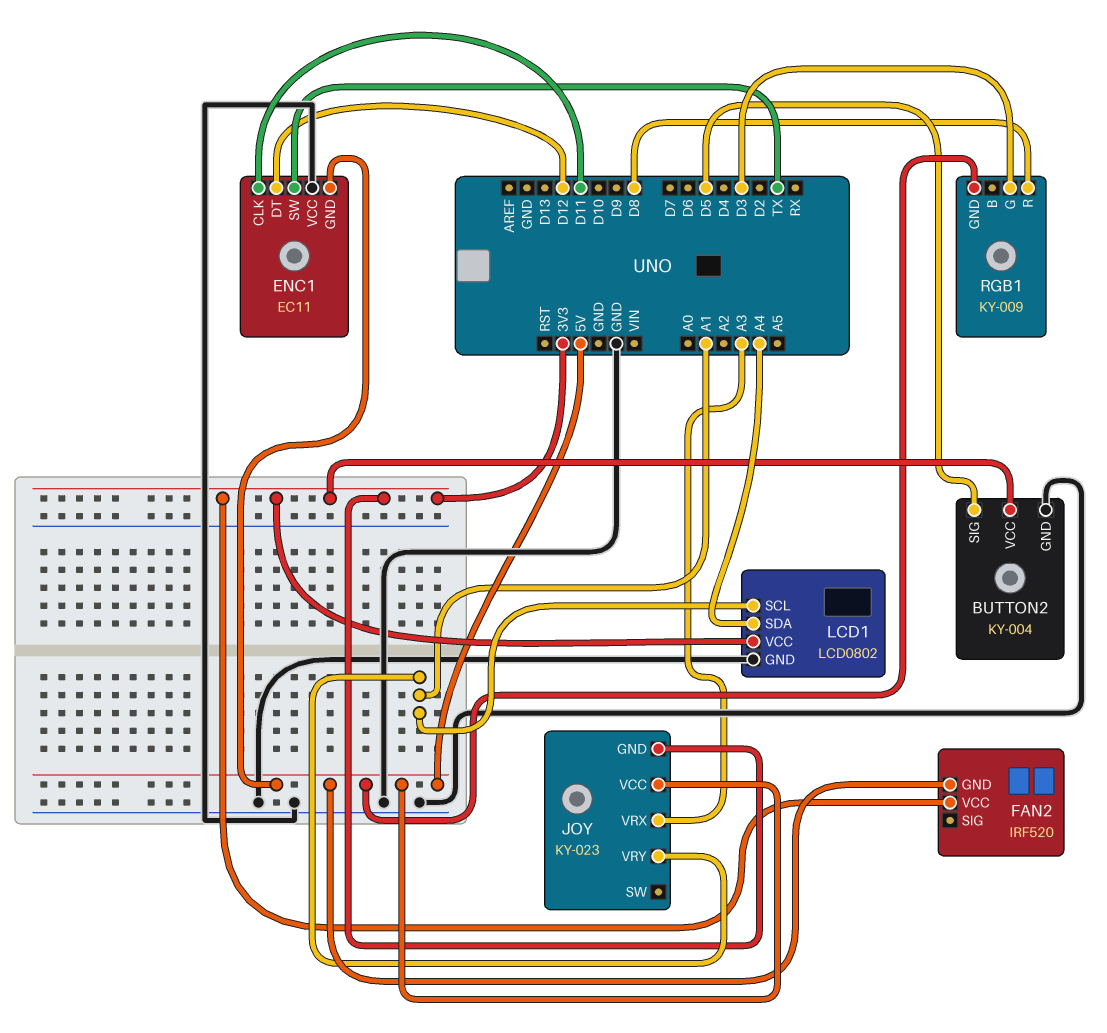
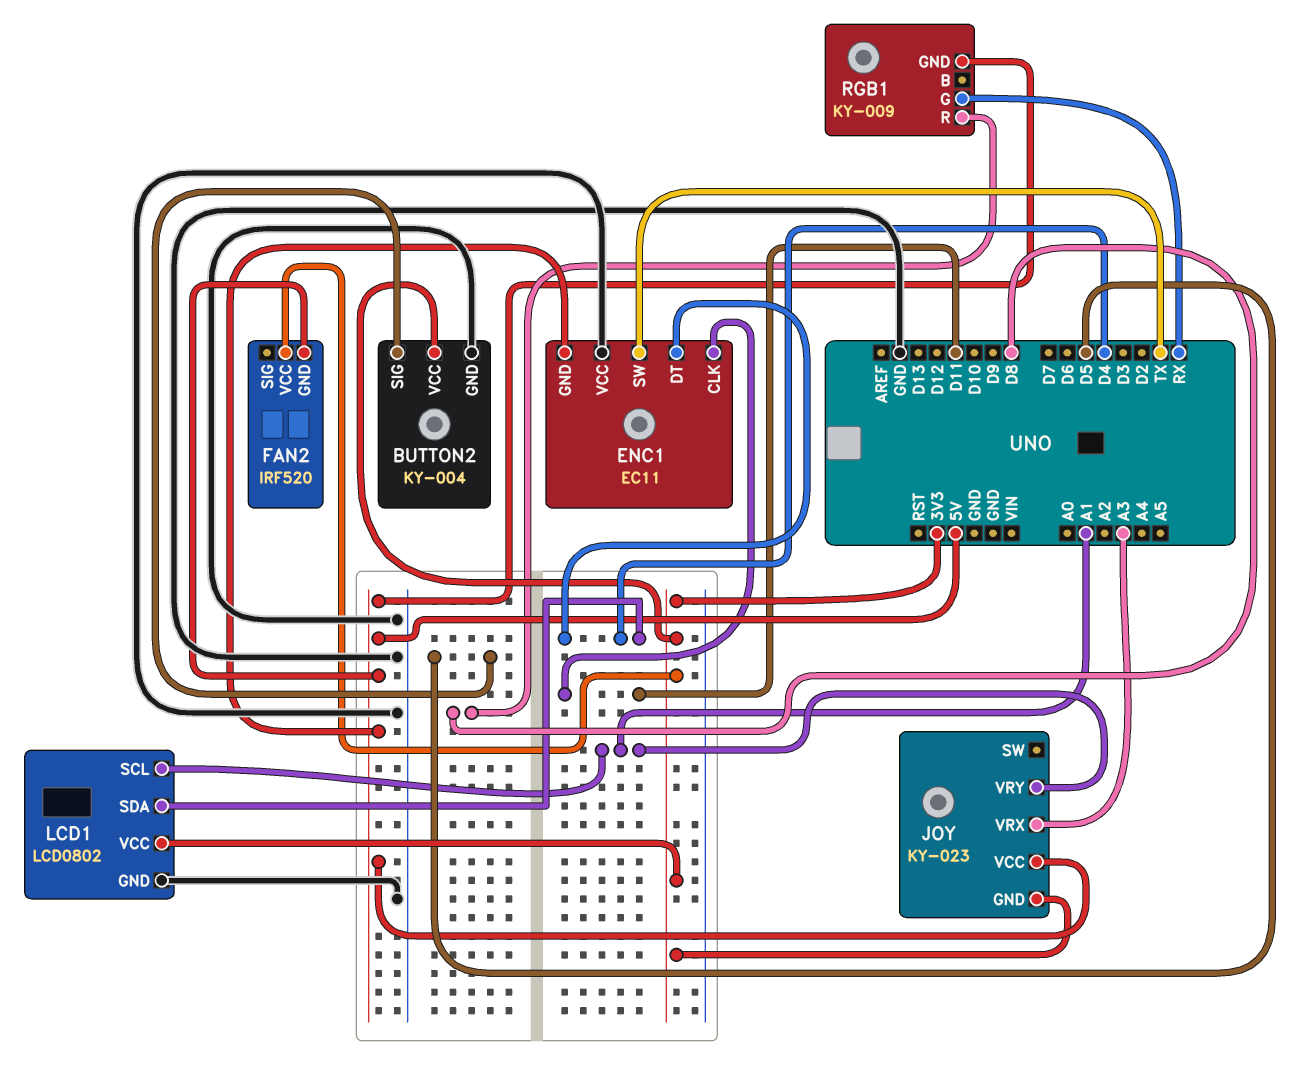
ENC1 pin DT: D12 -> D4
LCD1 pin SDA: A4 -> D4
RGB1 pin G: D3 -> RX

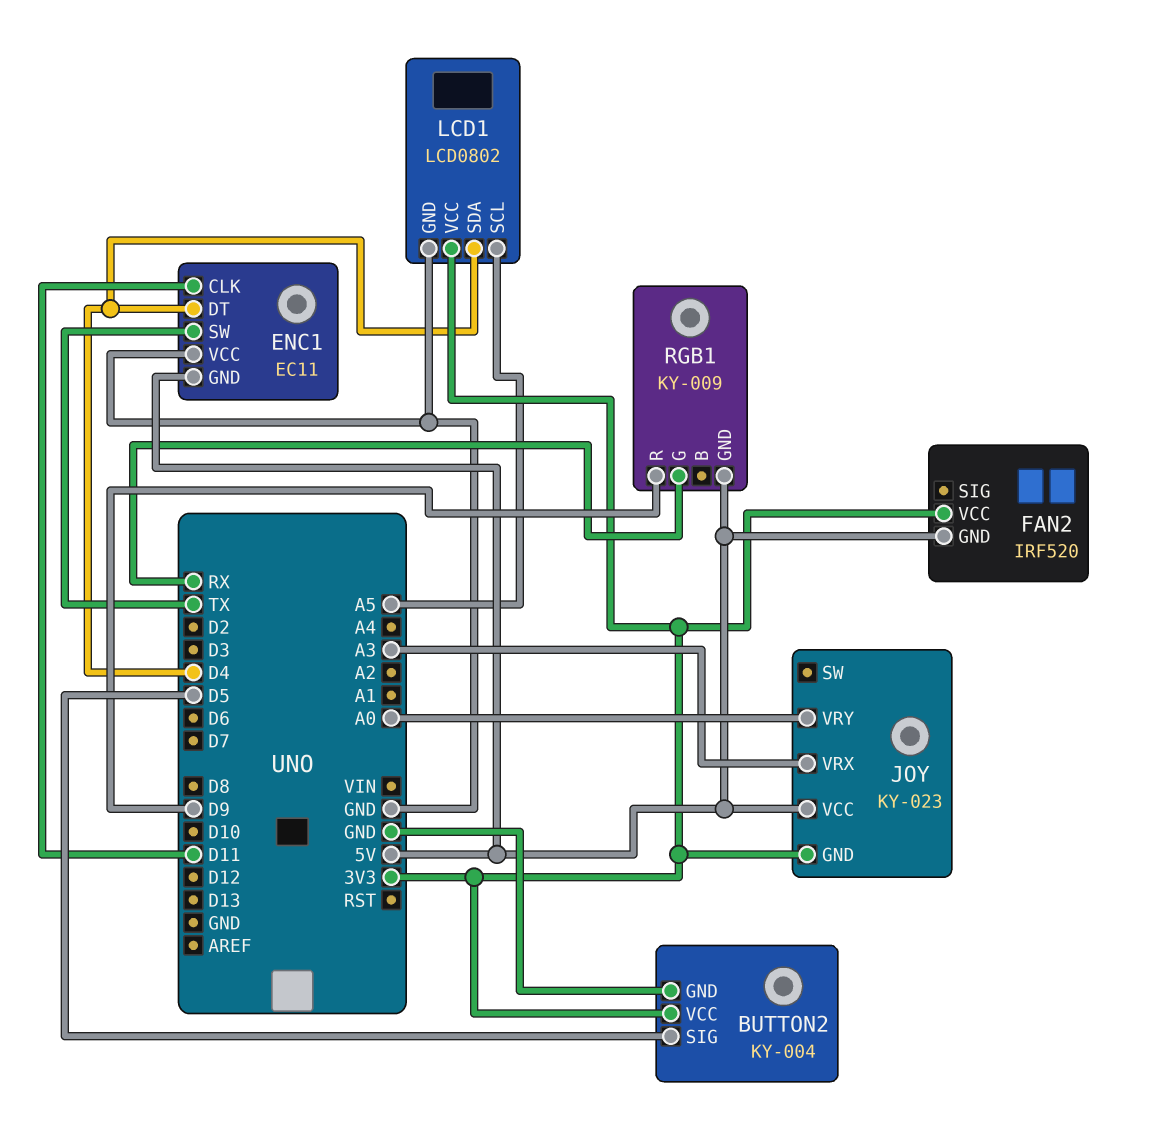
JOY pin VRY: A1 -> A0
LCD1 pin SCL: A1 -> A5
RGB1 pin R: D8 -> D9

